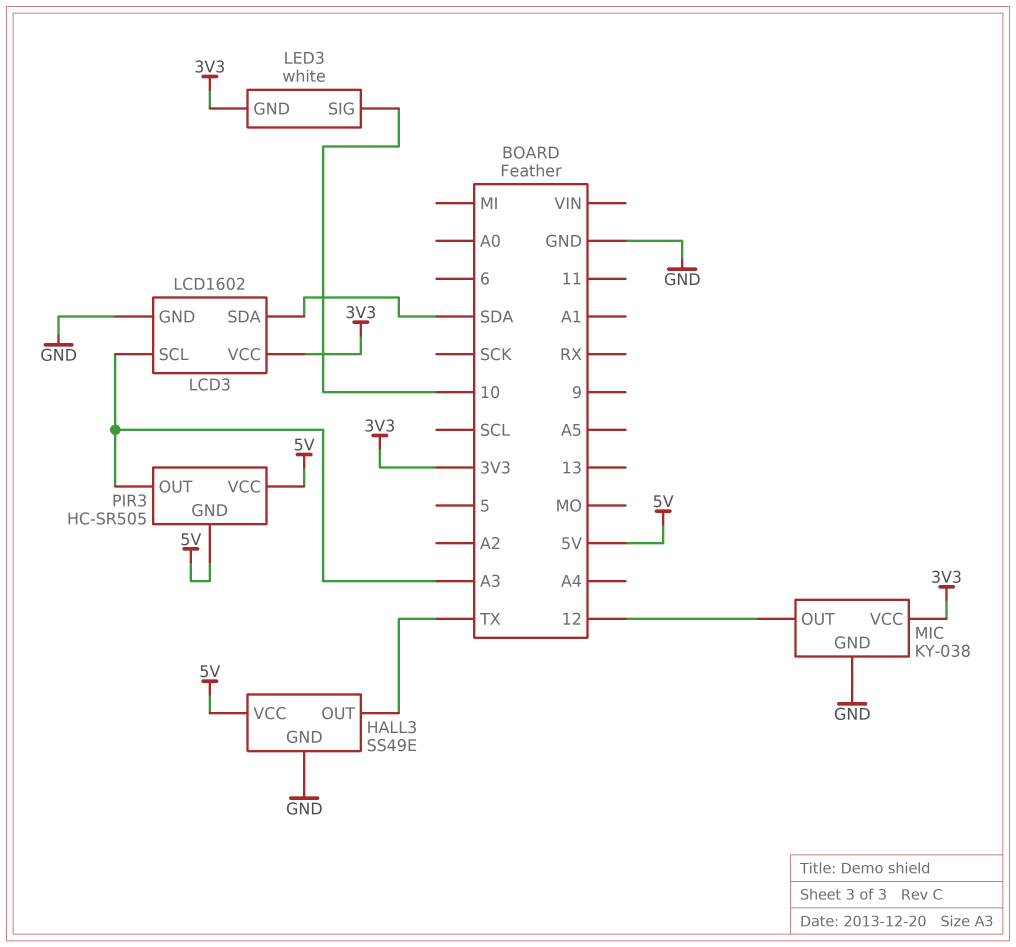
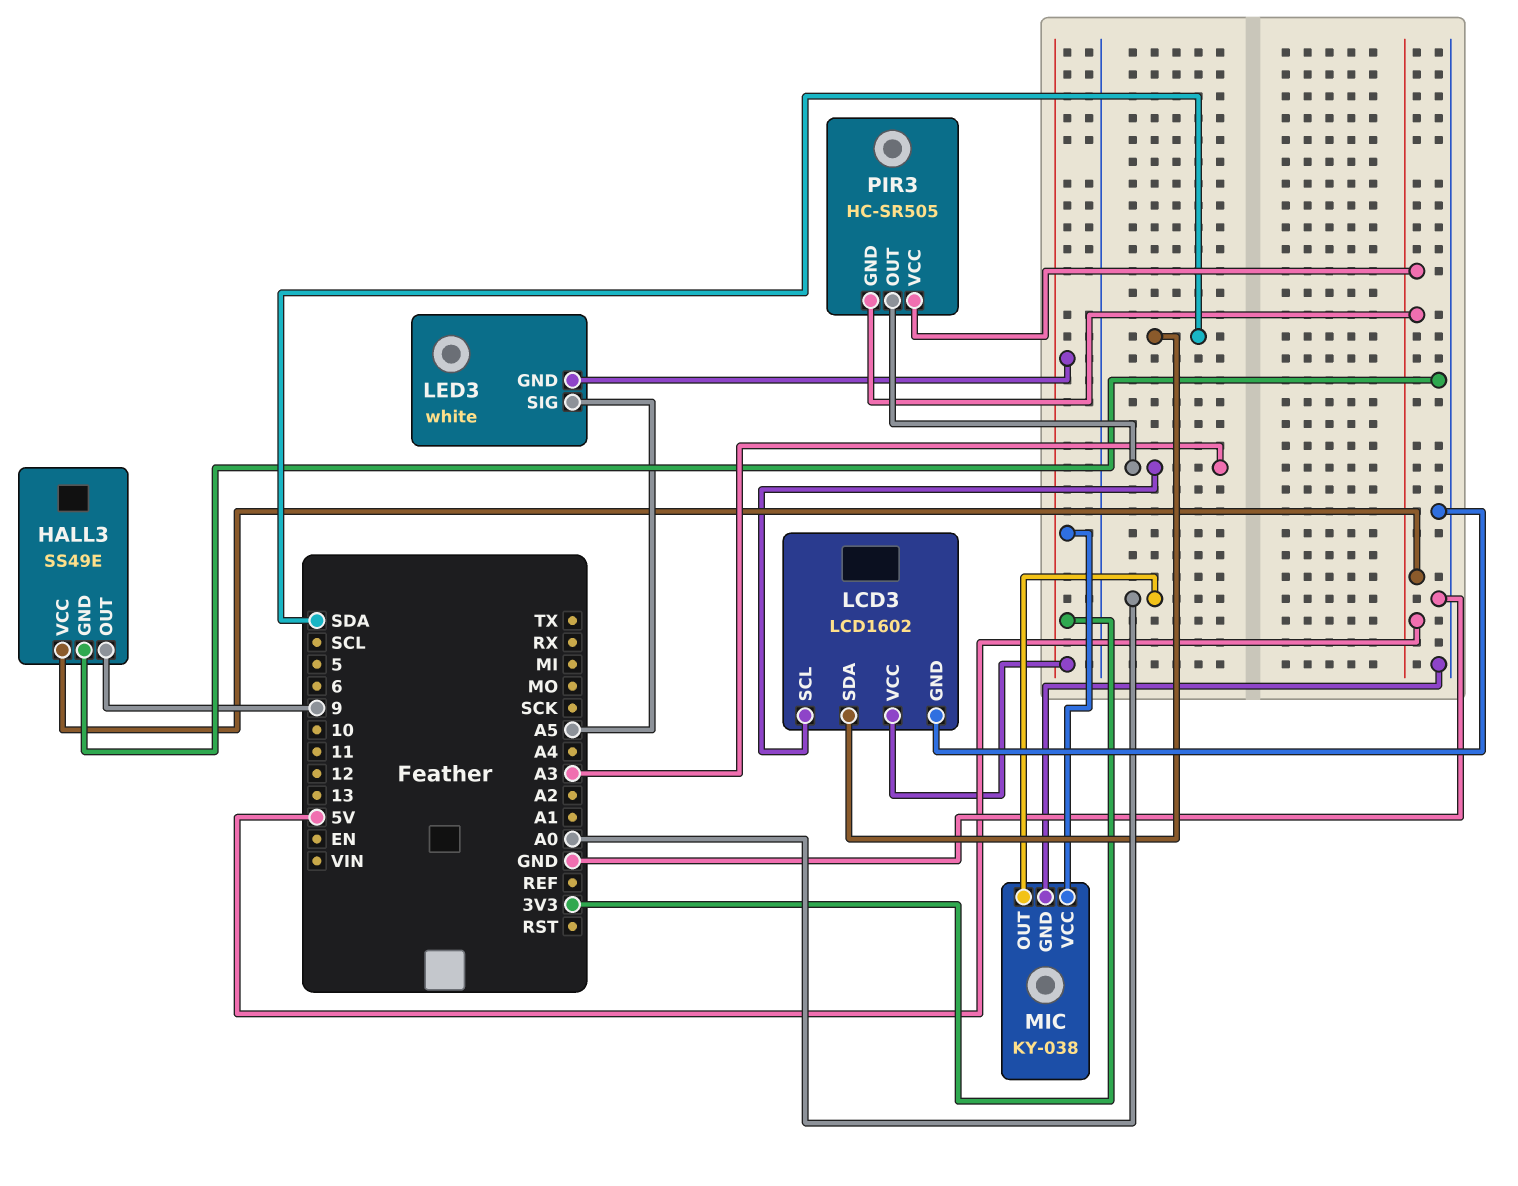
HALL3 pin OUT: TX -> 9
LED3 pin SIG: 10 -> A5
MIC pin OUT: 12 -> A0

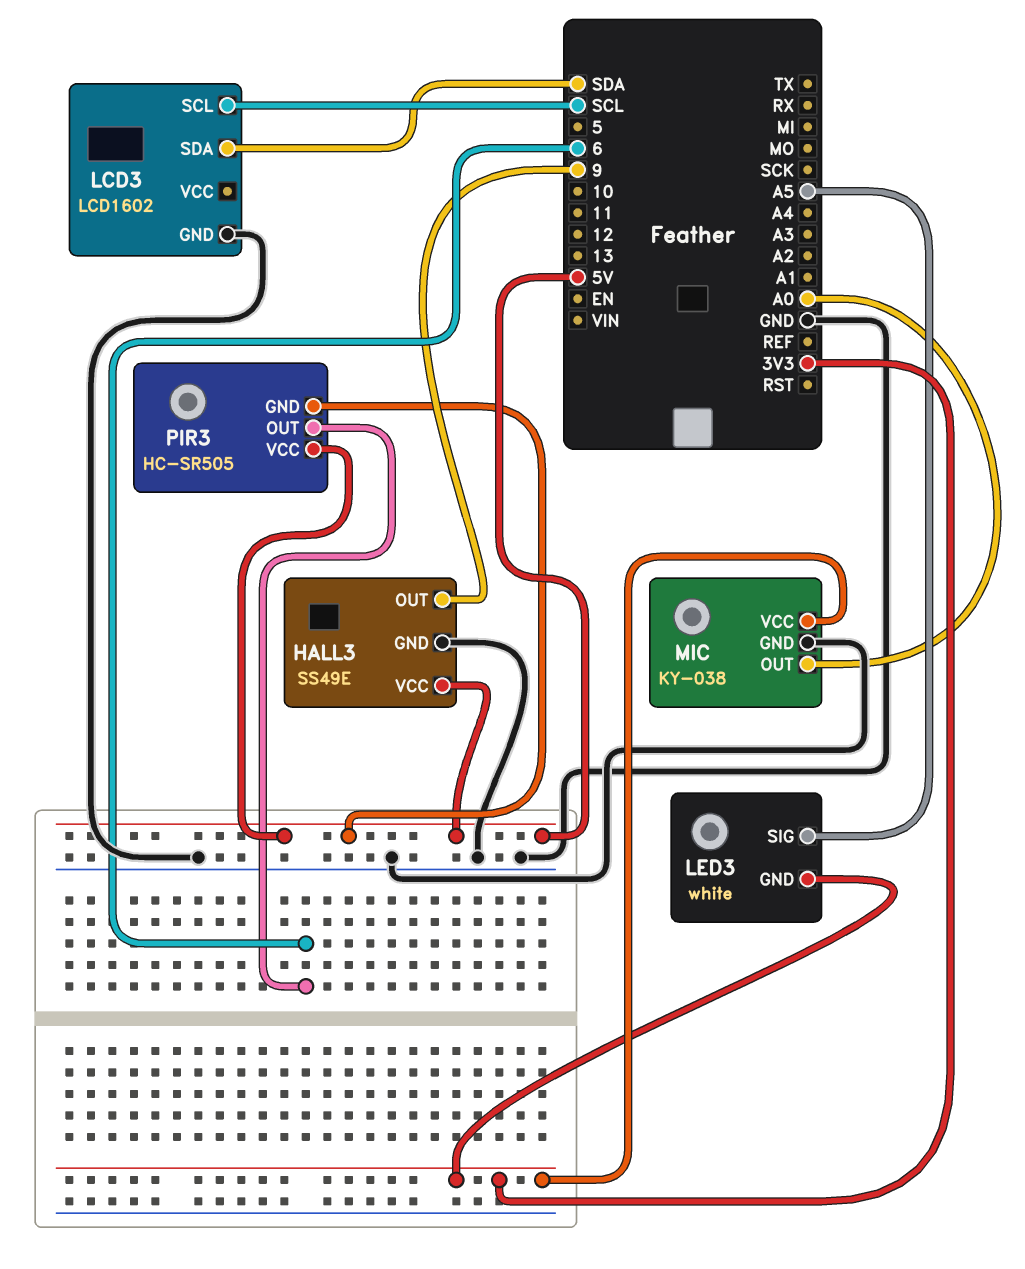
LCD3 pin SCL: A3 -> SCL
LCD3 pin VCC: 3V3 -> none
PIR3 pin OUT: A3 -> 6

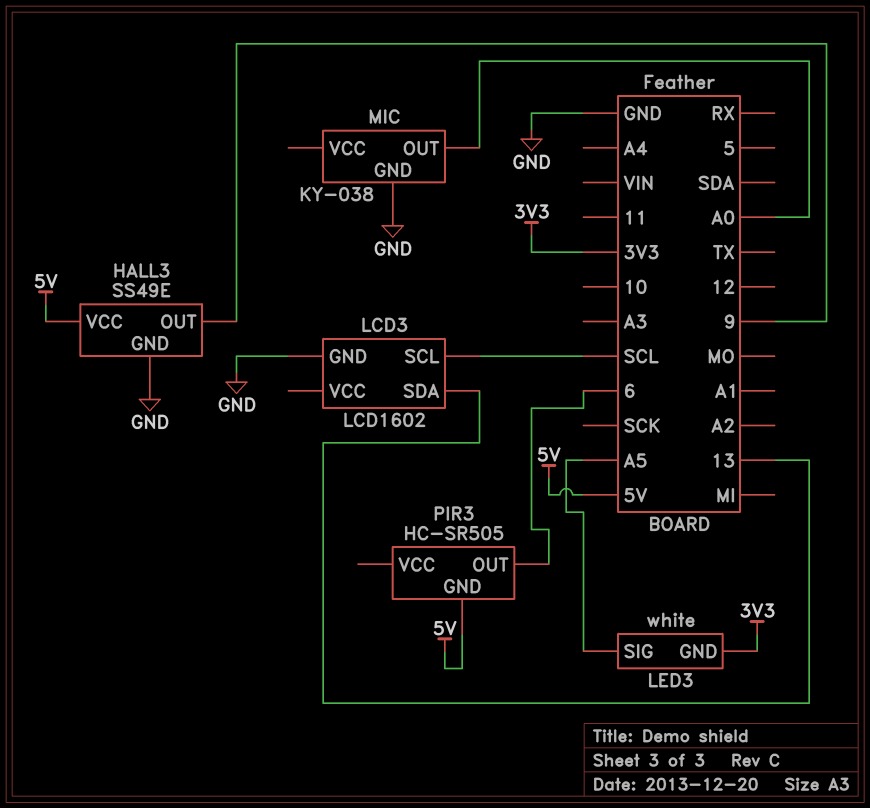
LCD3 pin SDA: SDA -> 13
MIC pin VCC: 3V3 -> none
PIR3 pin VCC: 5V -> none

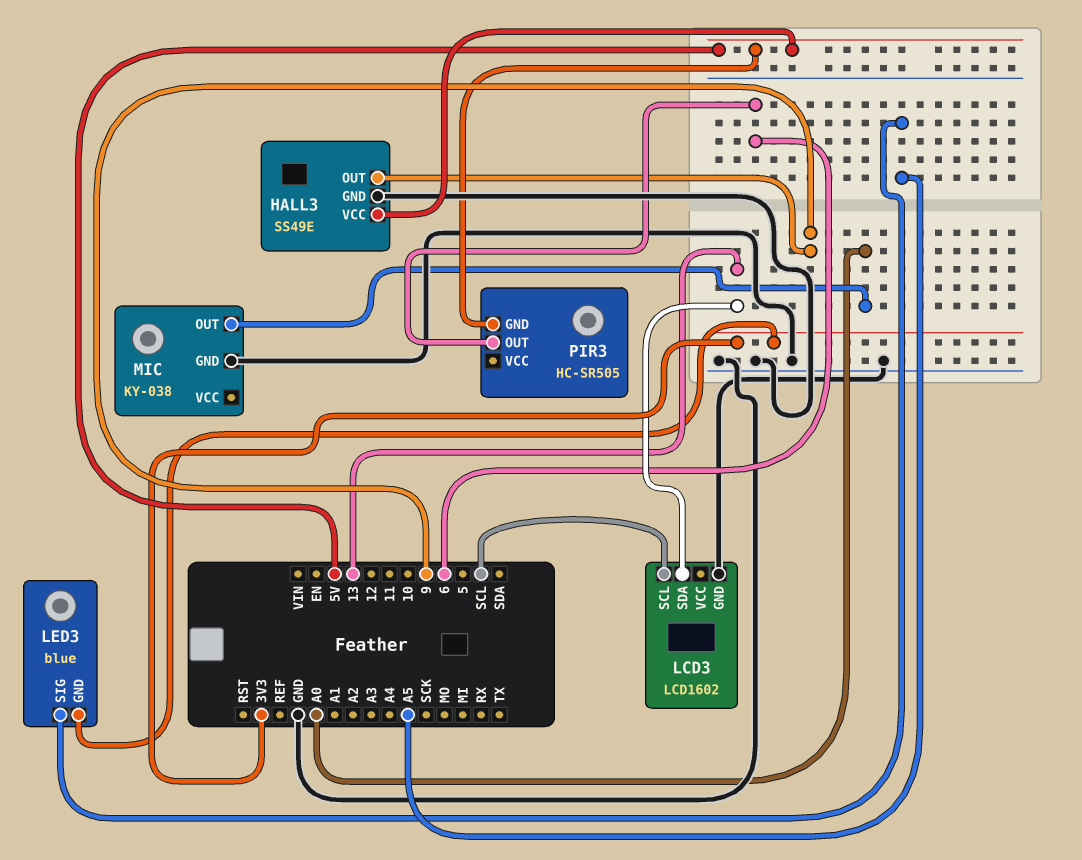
LED3: white -> blue

